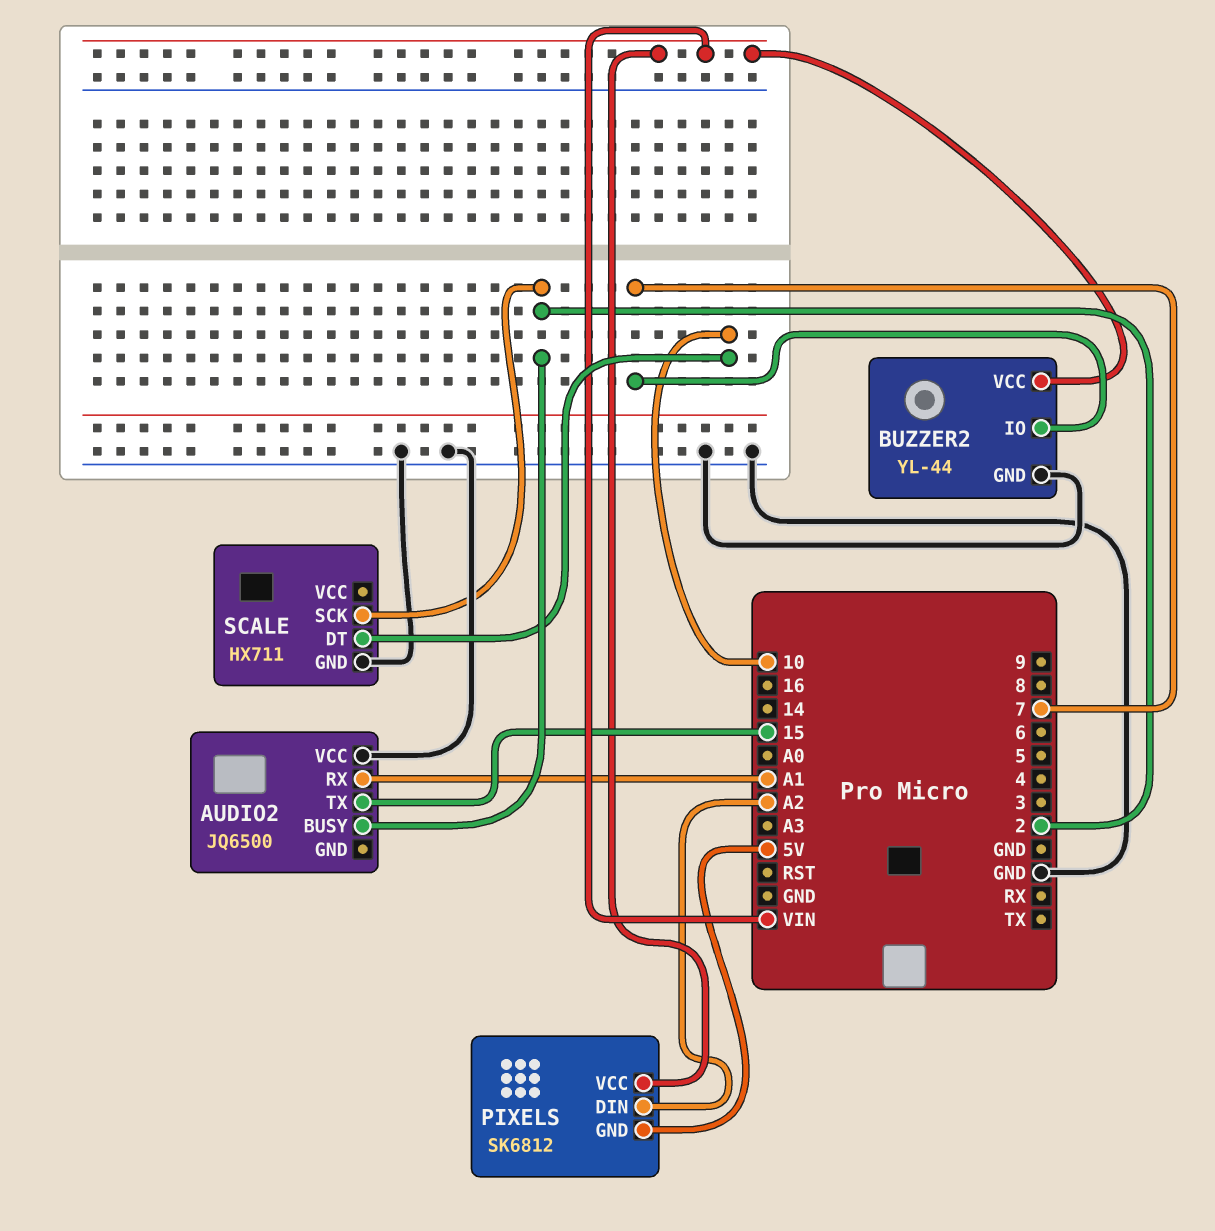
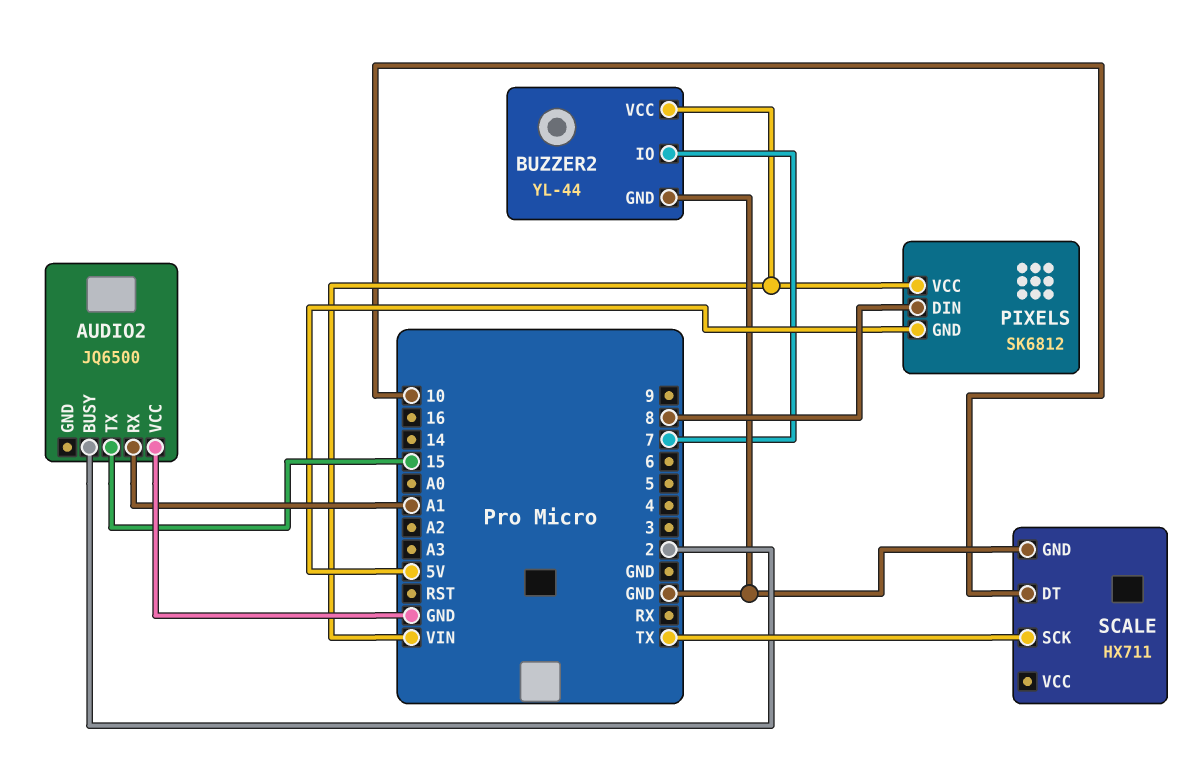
PIXELS pin DIN: A2 -> 8
SCALE pin SCK: 2 -> TX

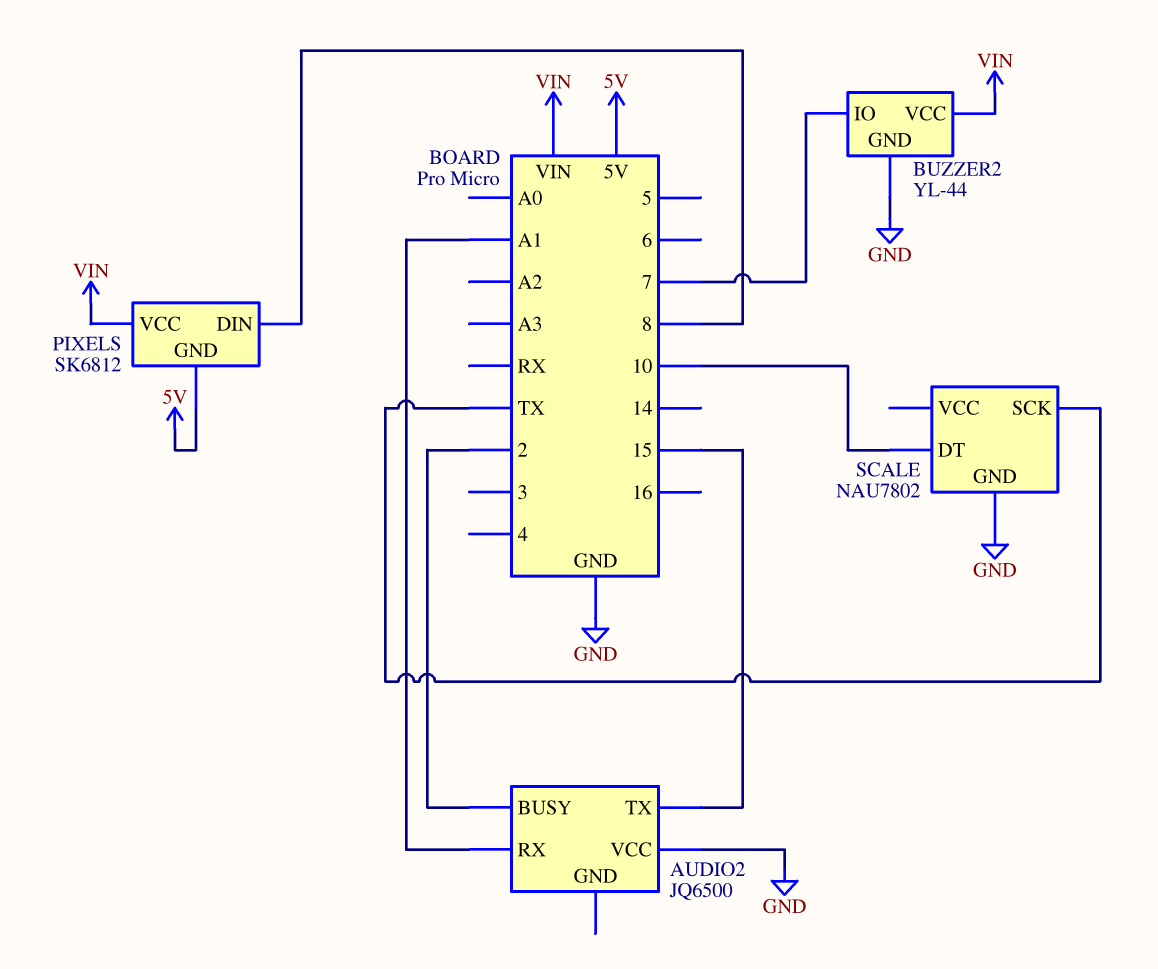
SCALE: HX711 -> NAU7802

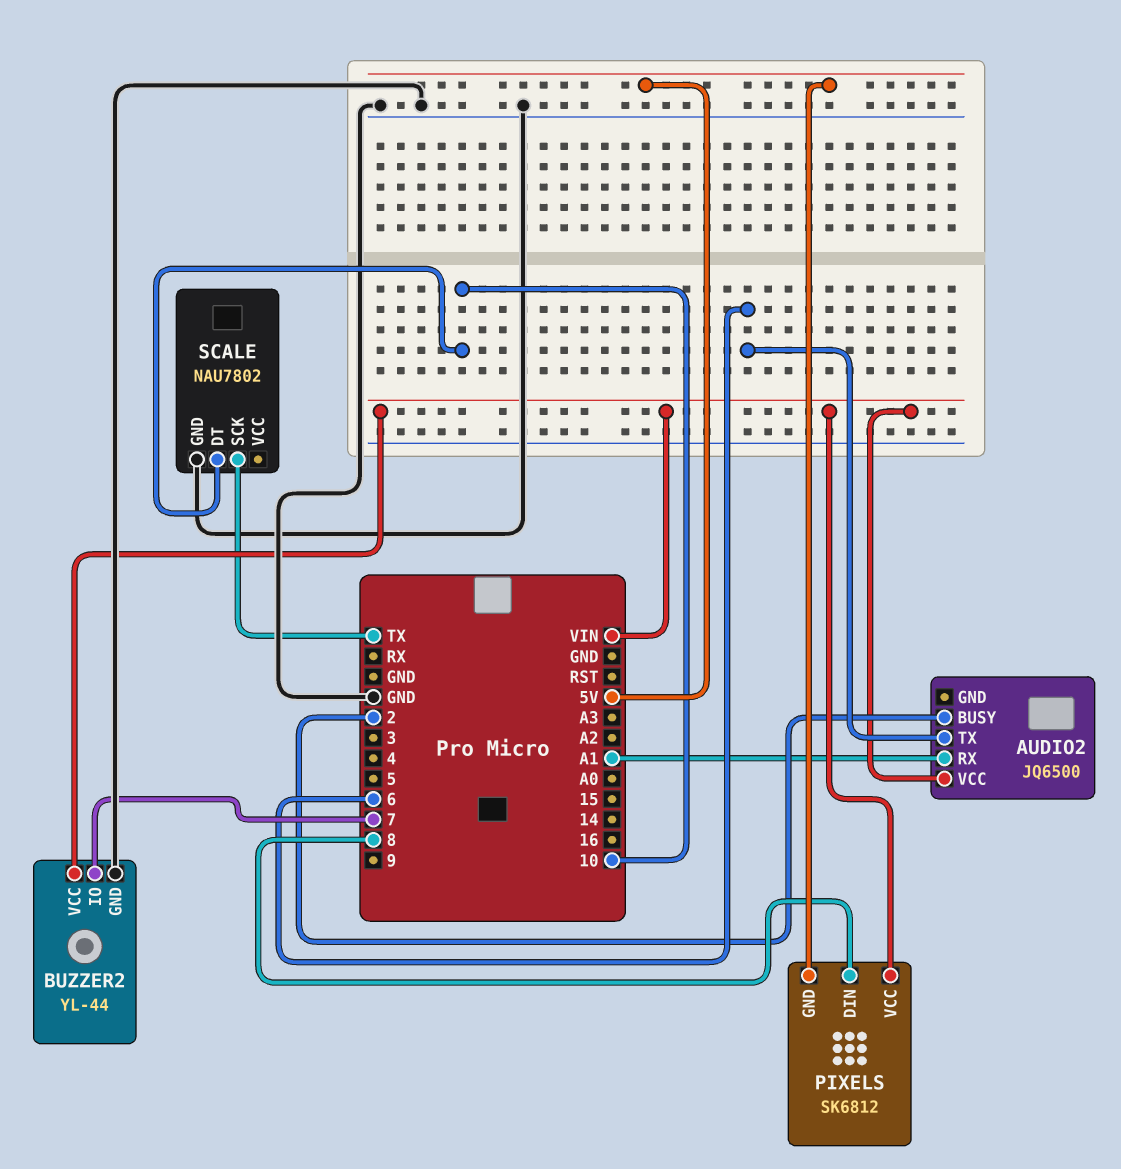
AUDIO2 pin TX: 15 -> 6
AUDIO2 pin VCC: GND -> VIN

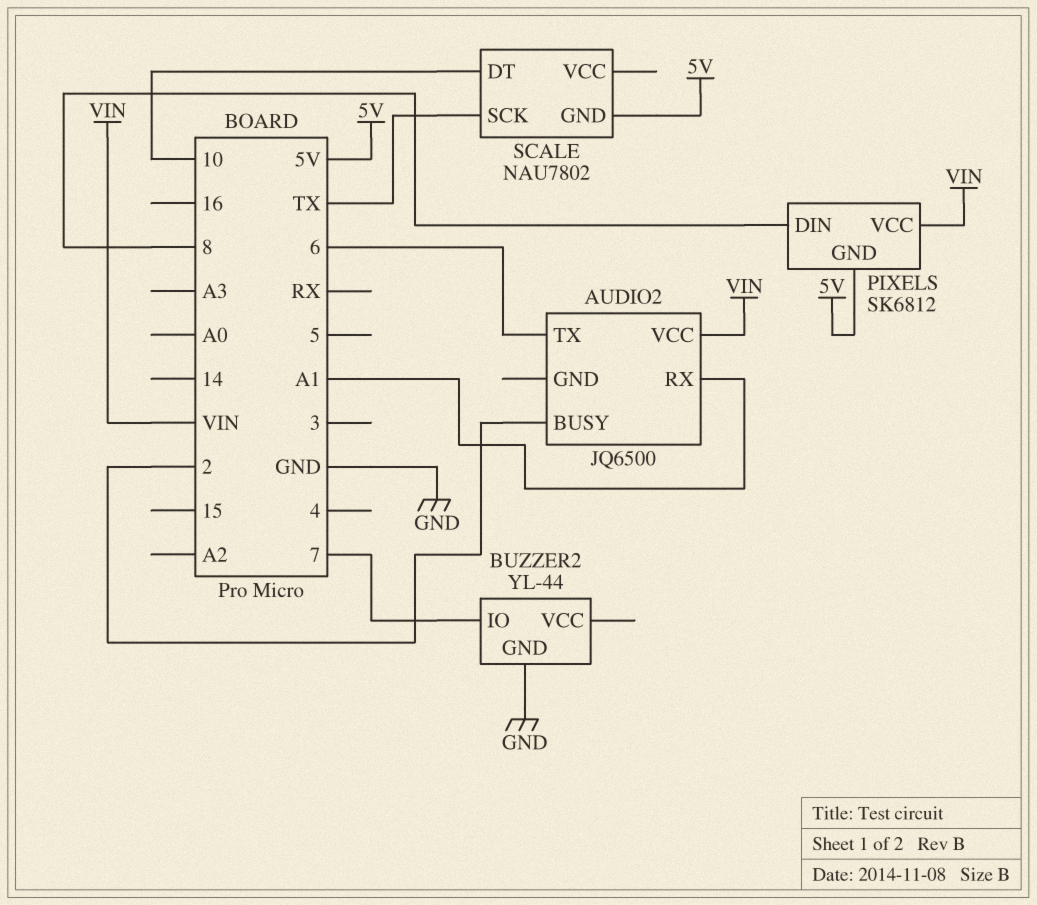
BUZZER2 pin VCC: VIN -> none
SCALE pin GND: GND -> 5V

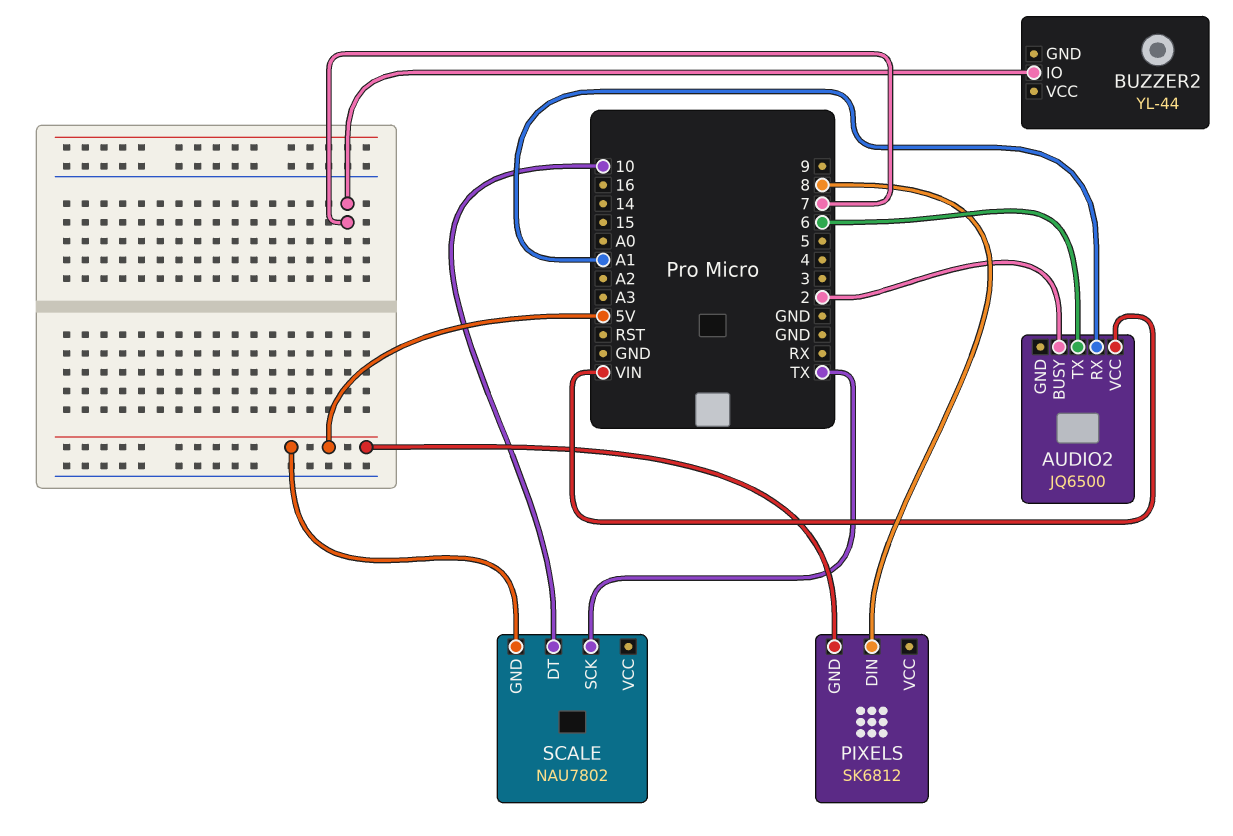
BUZZER2 pin GND: GND -> none
PIXELS pin VCC: VIN -> none

